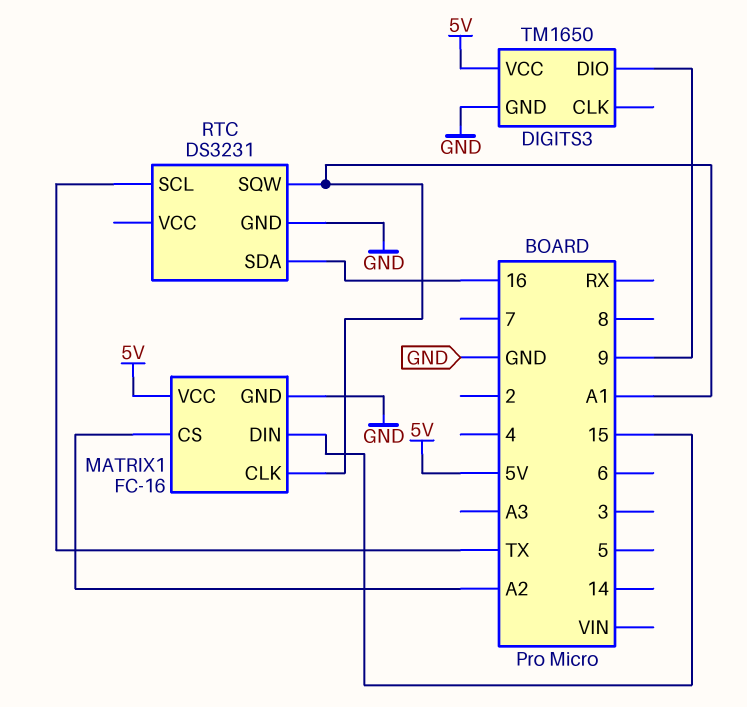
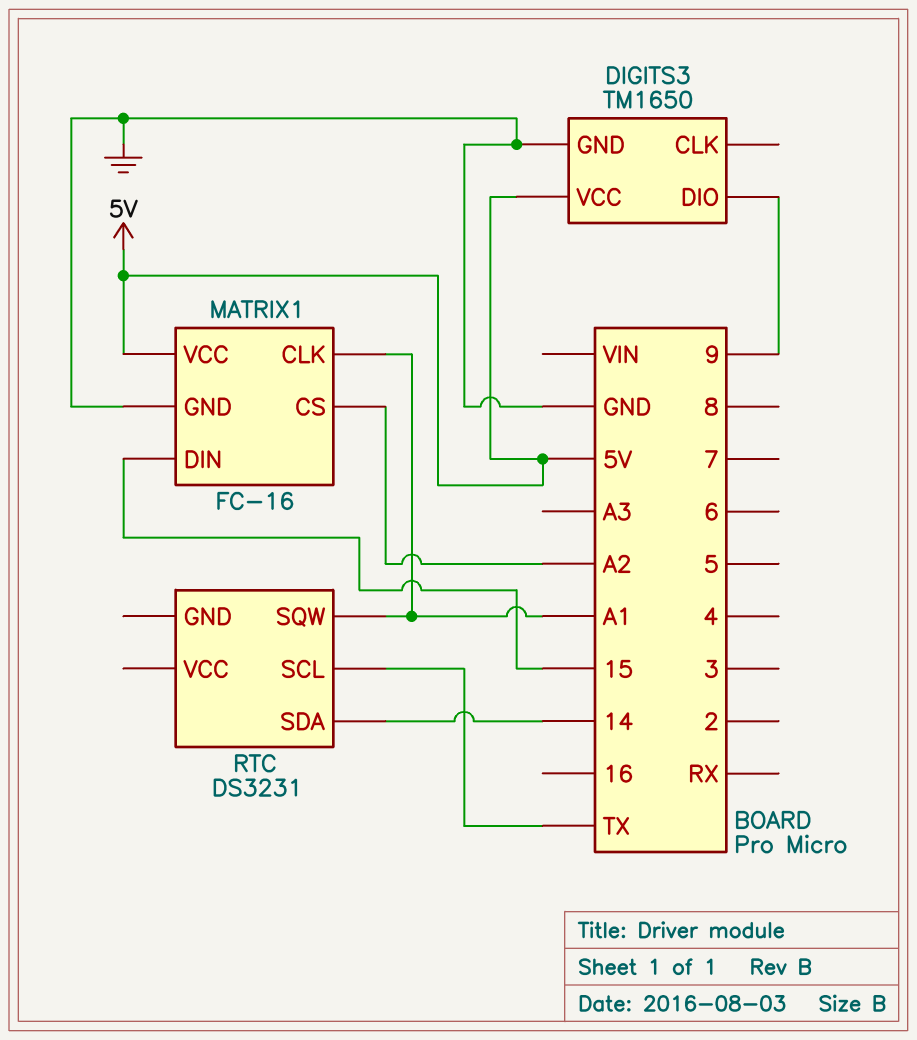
RTC pin GND: GND -> none
RTC pin SDA: 16 -> 14

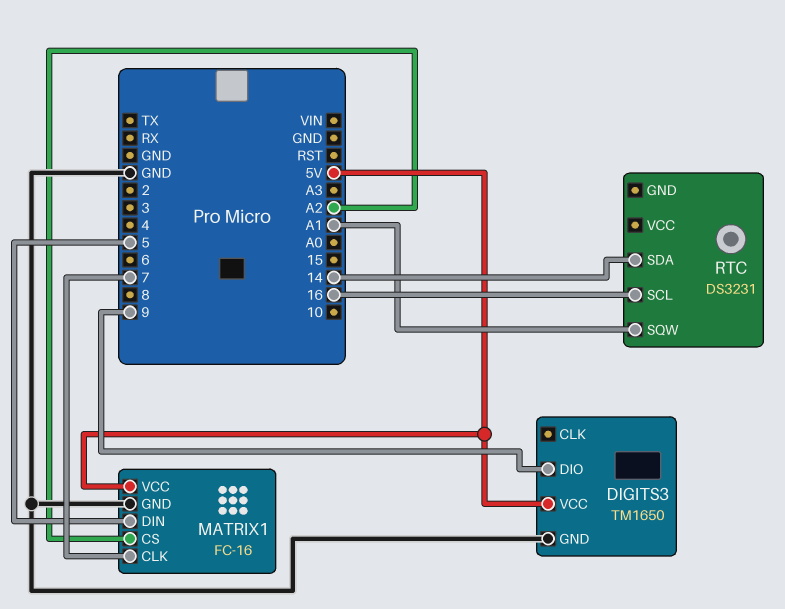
MATRIX1 pin CLK: A1 -> 7
MATRIX1 pin DIN: 15 -> 5
RTC pin SCL: TX -> 16

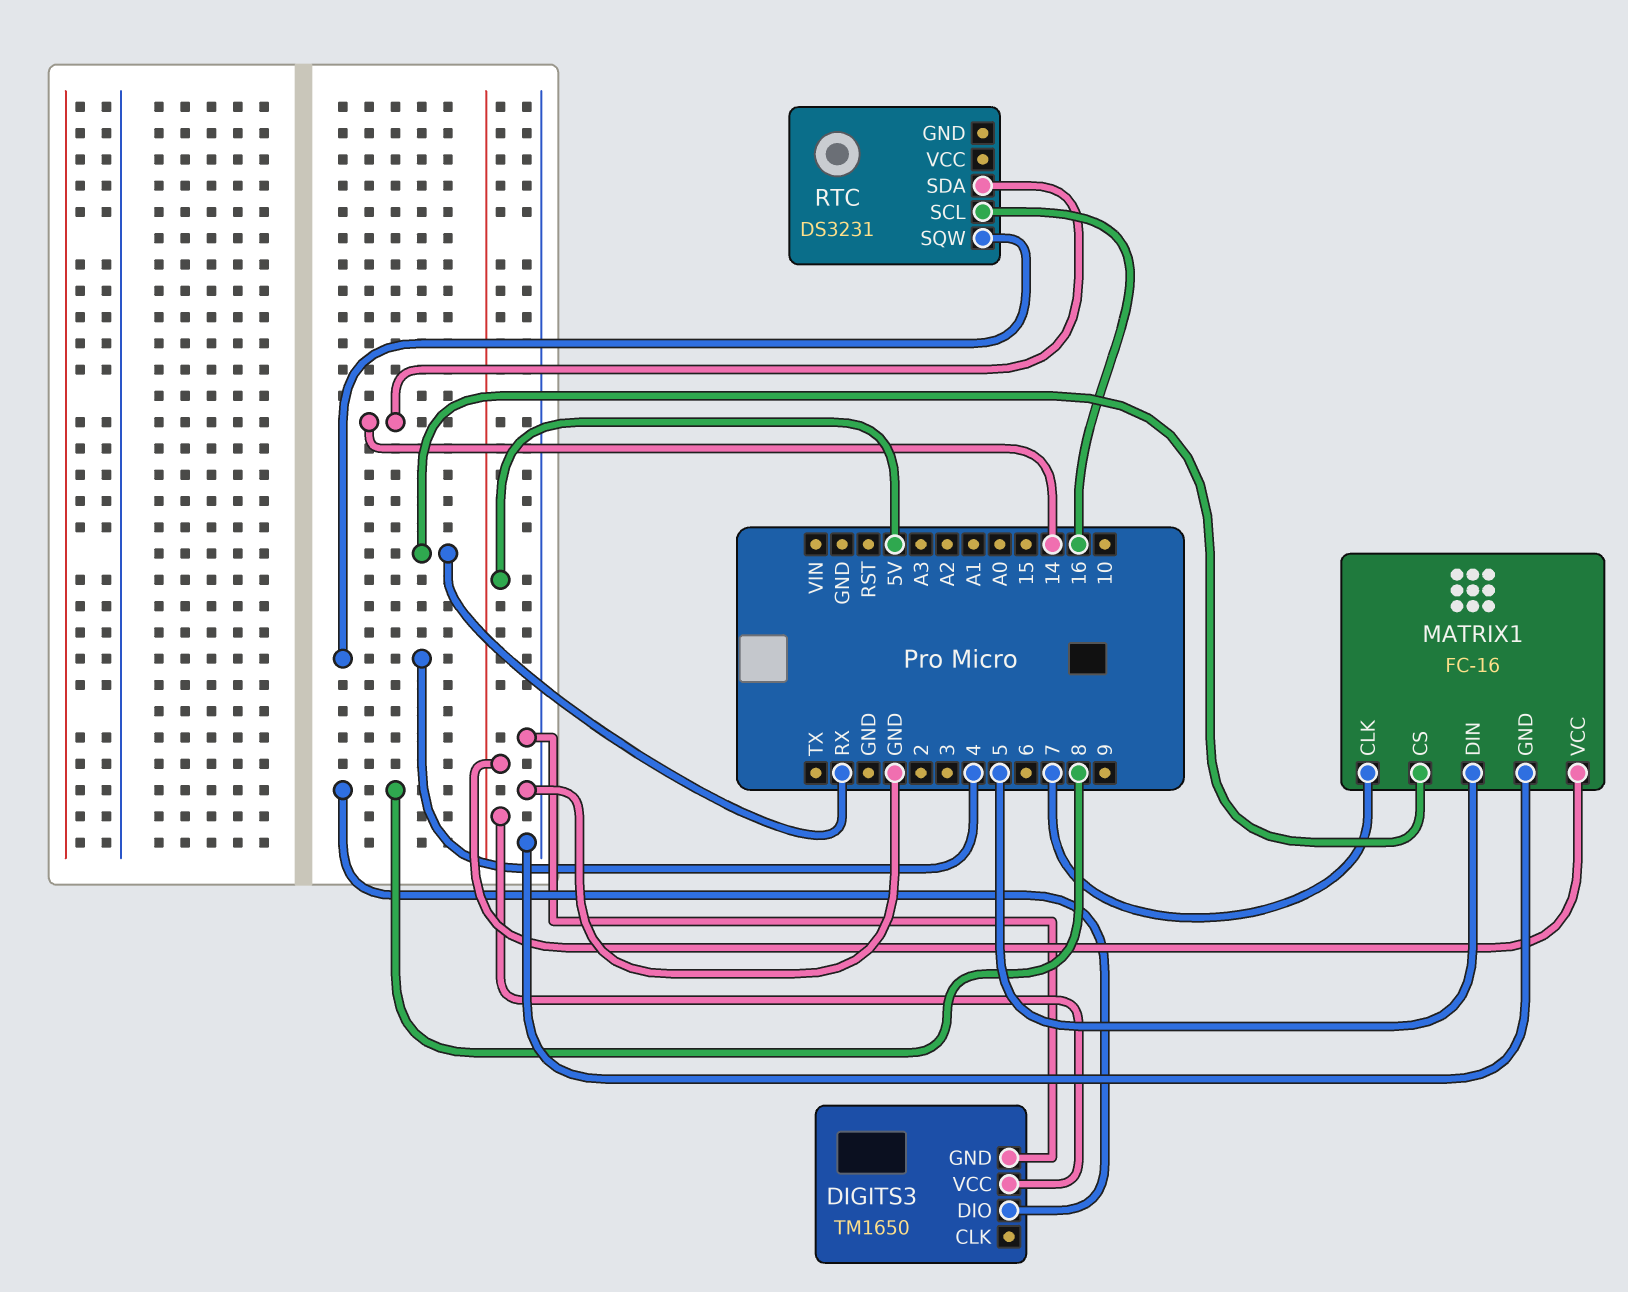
DIGITS3 pin DIO: 9 -> 8
MATRIX1 pin CS: A2 -> RX
RTC pin SQW: A1 -> 4

